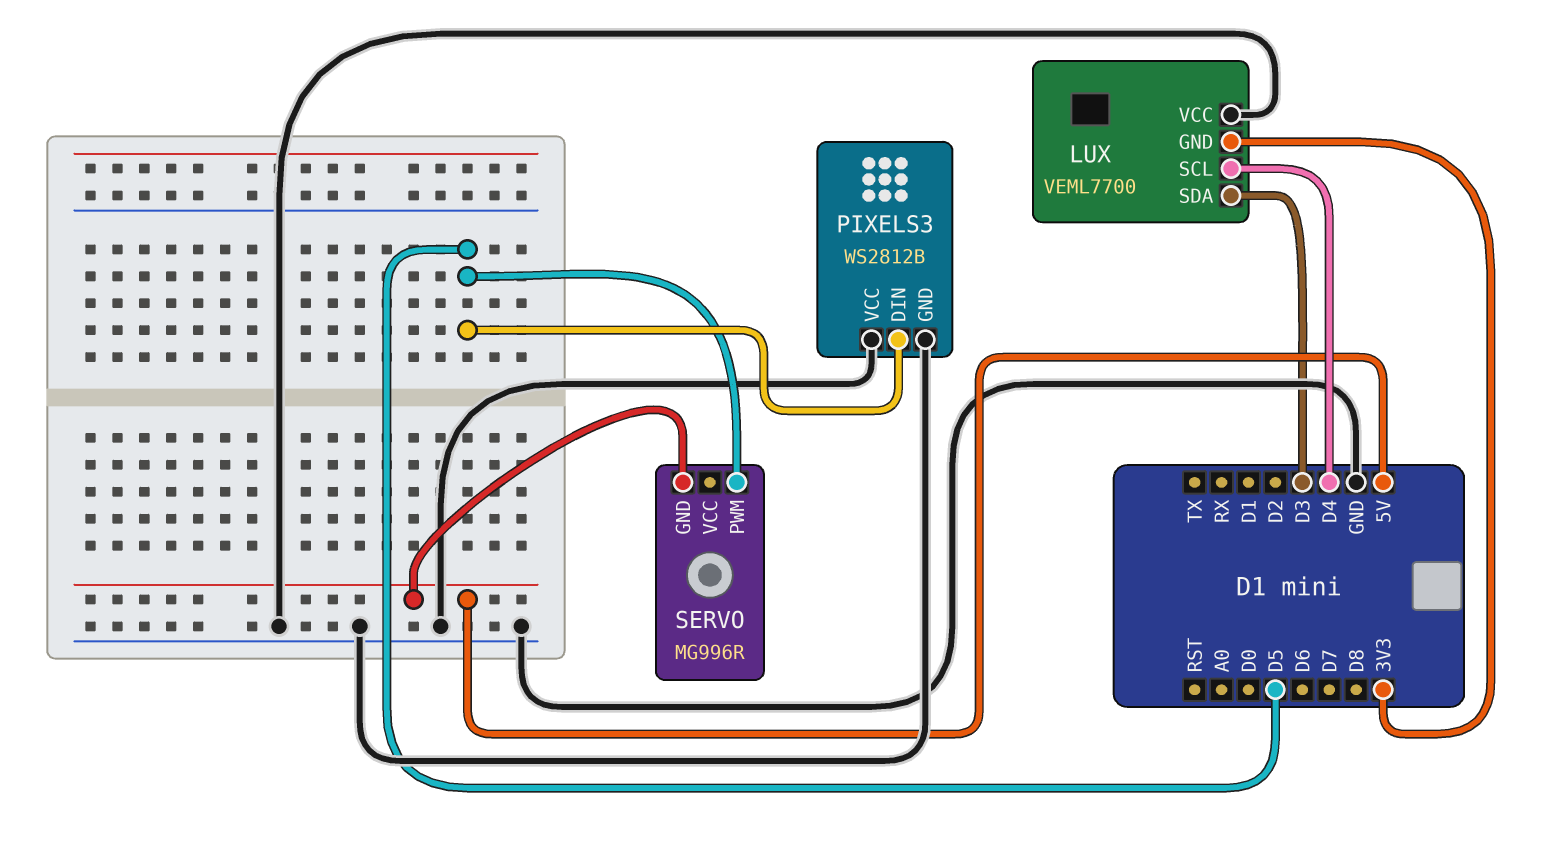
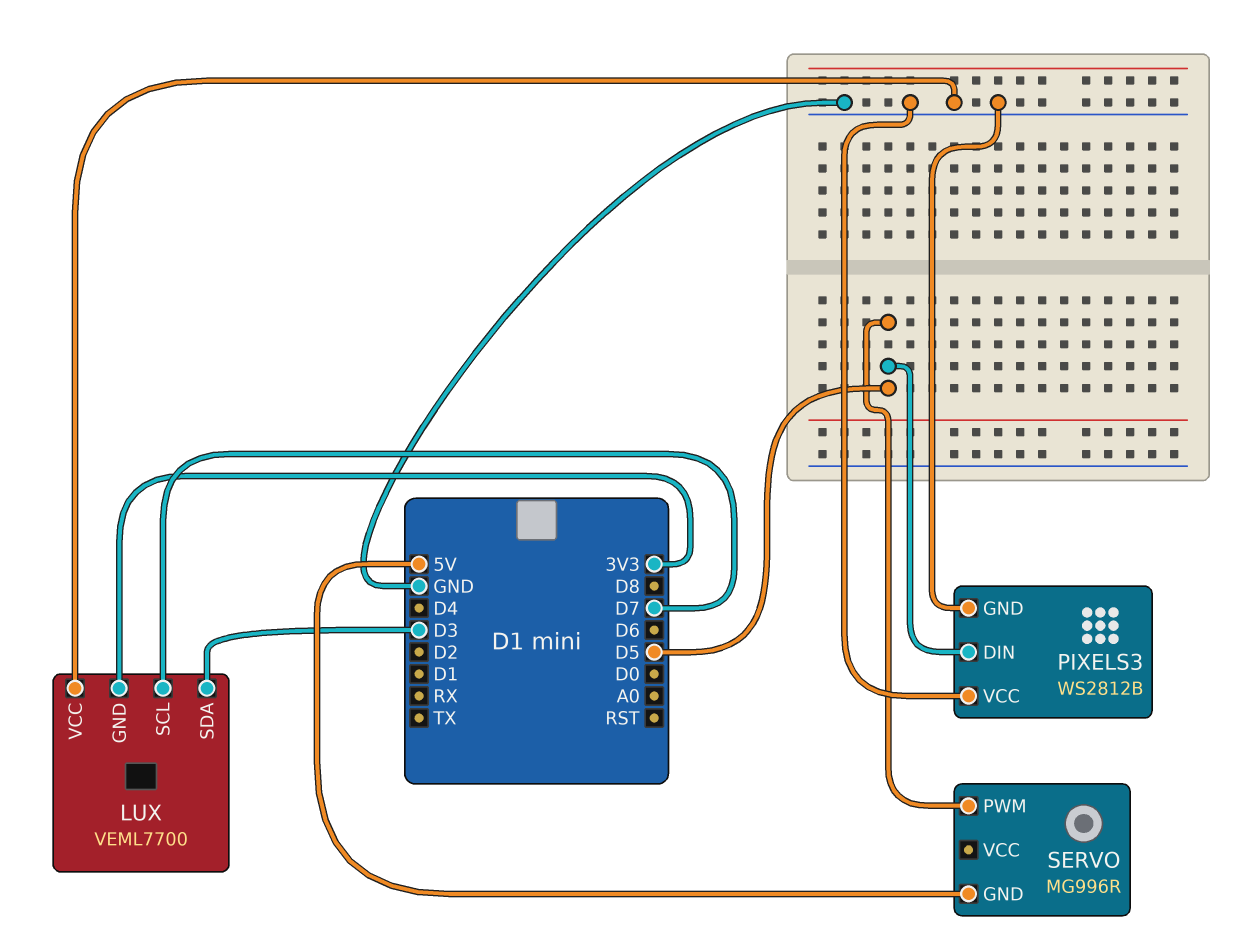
LUX pin SCL: D4 -> D7

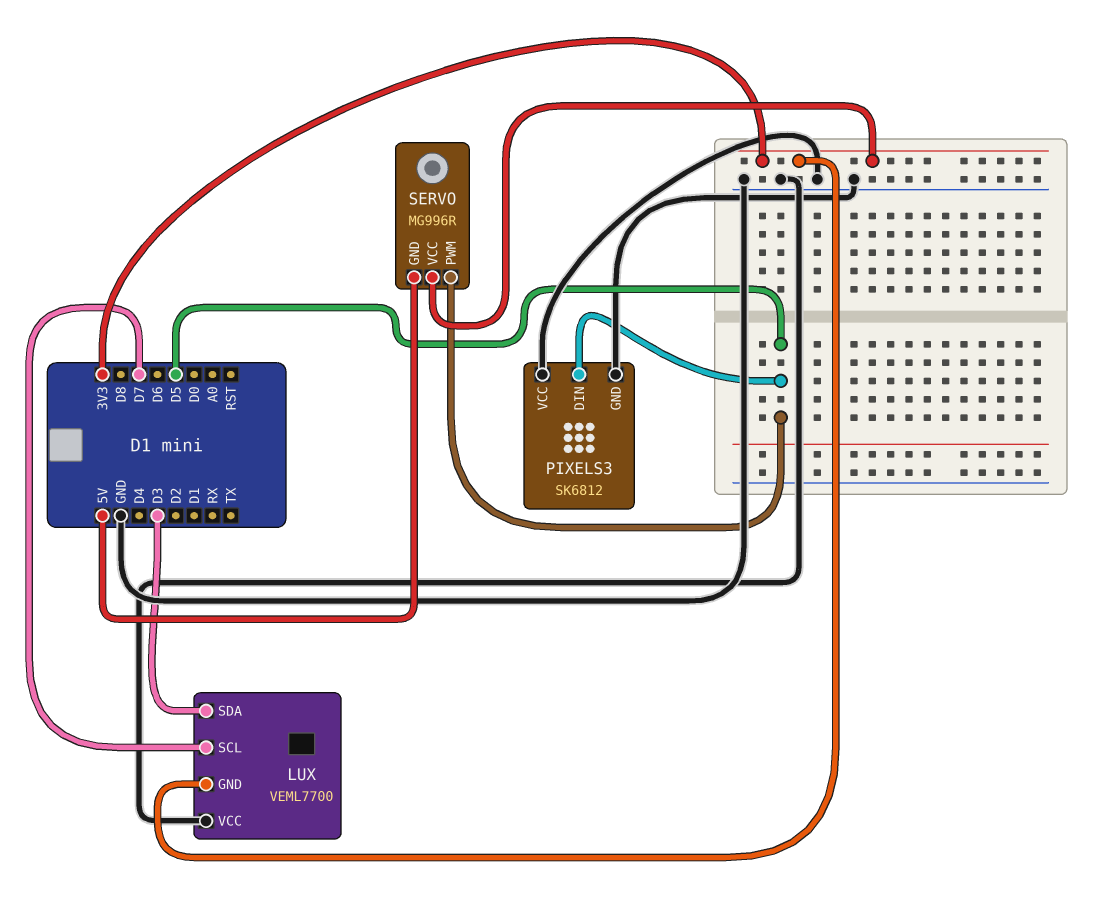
PIXELS3: WS2812B -> SK6812
SERVO pin VCC: none -> 3V3

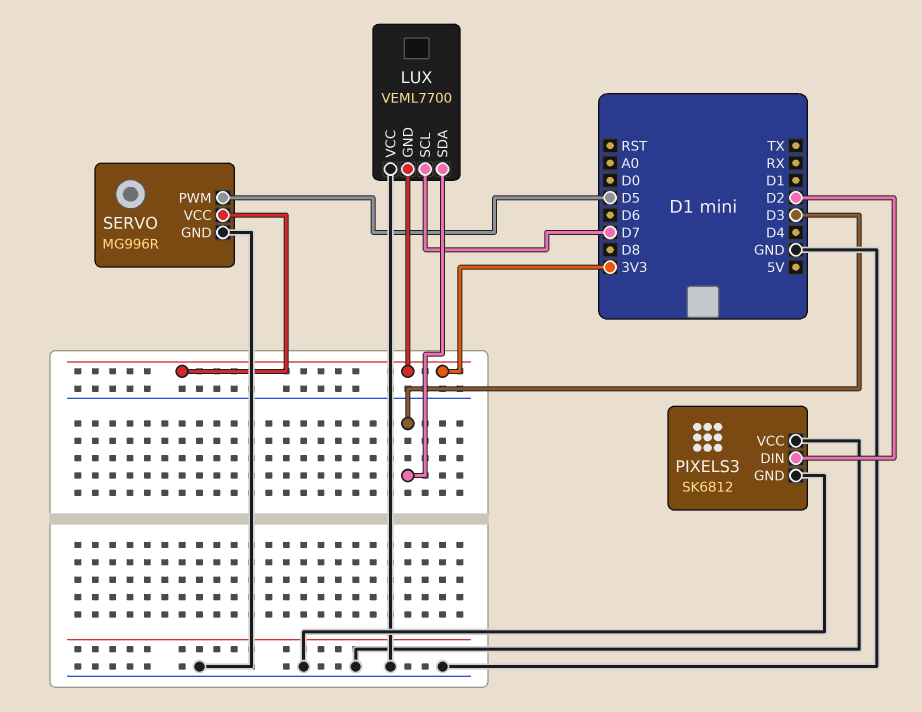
PIXELS3 pin DIN: D5 -> D2
SERVO pin GND: 5V -> GND

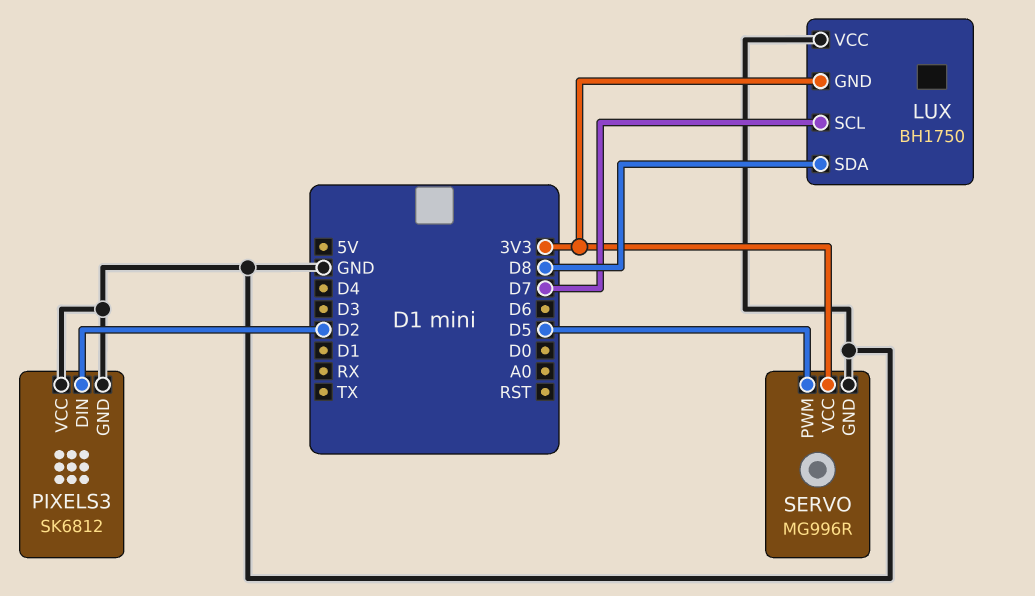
LUX: VEML7700 -> BH1750
LUX pin SDA: D3 -> D8

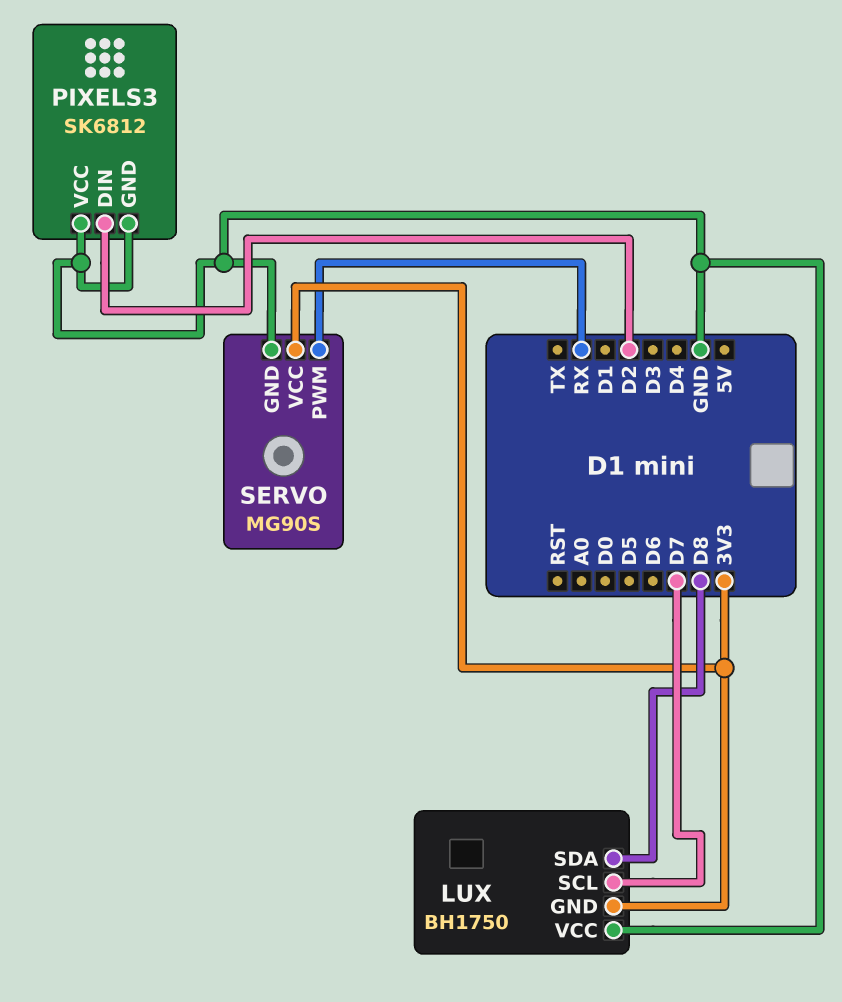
SERVO: MG996R -> MG90S
SERVO pin PWM: D5 -> RX

